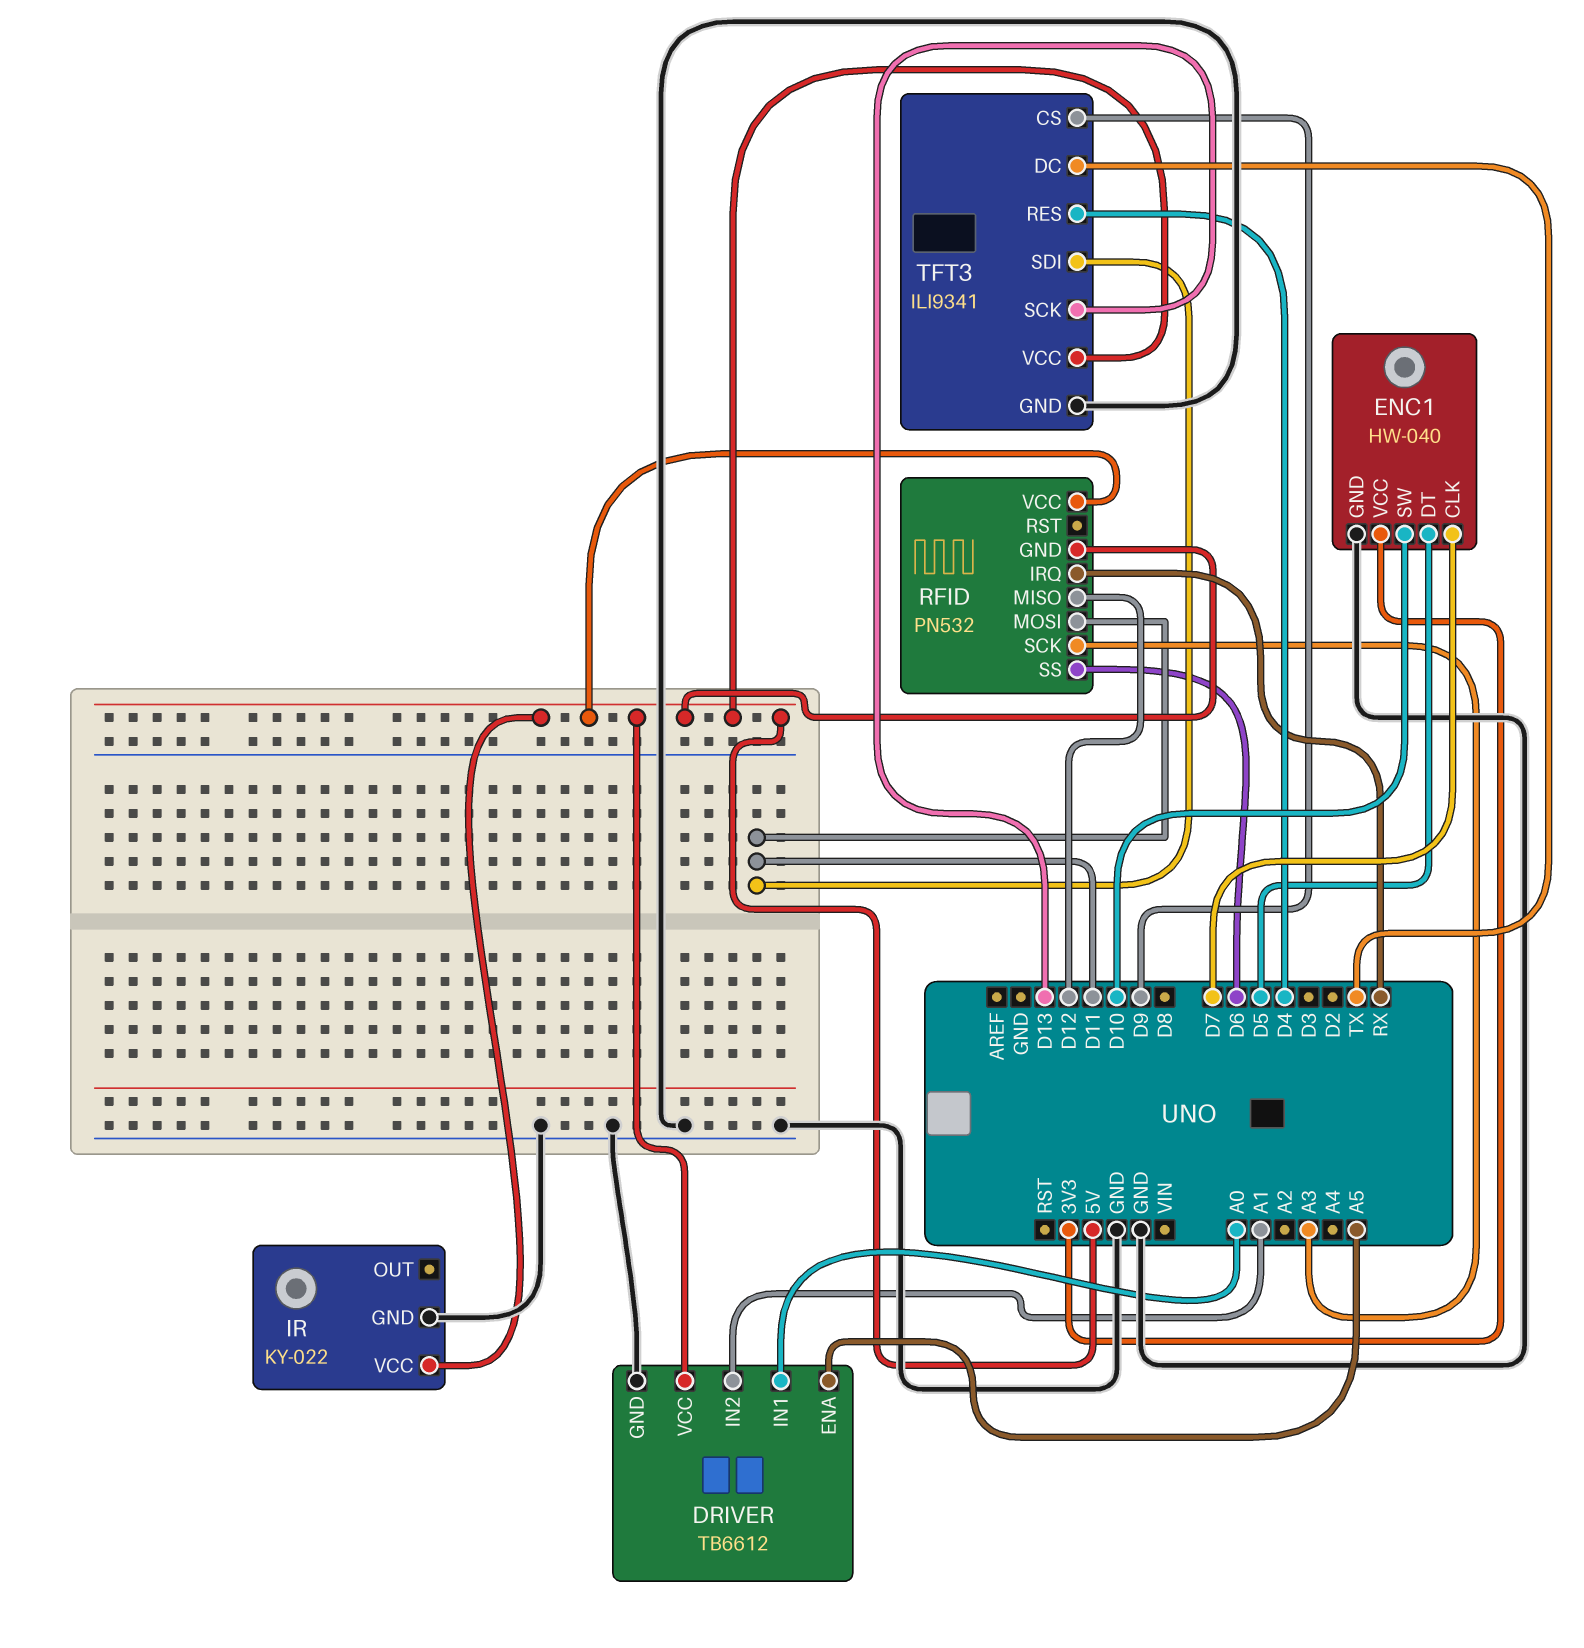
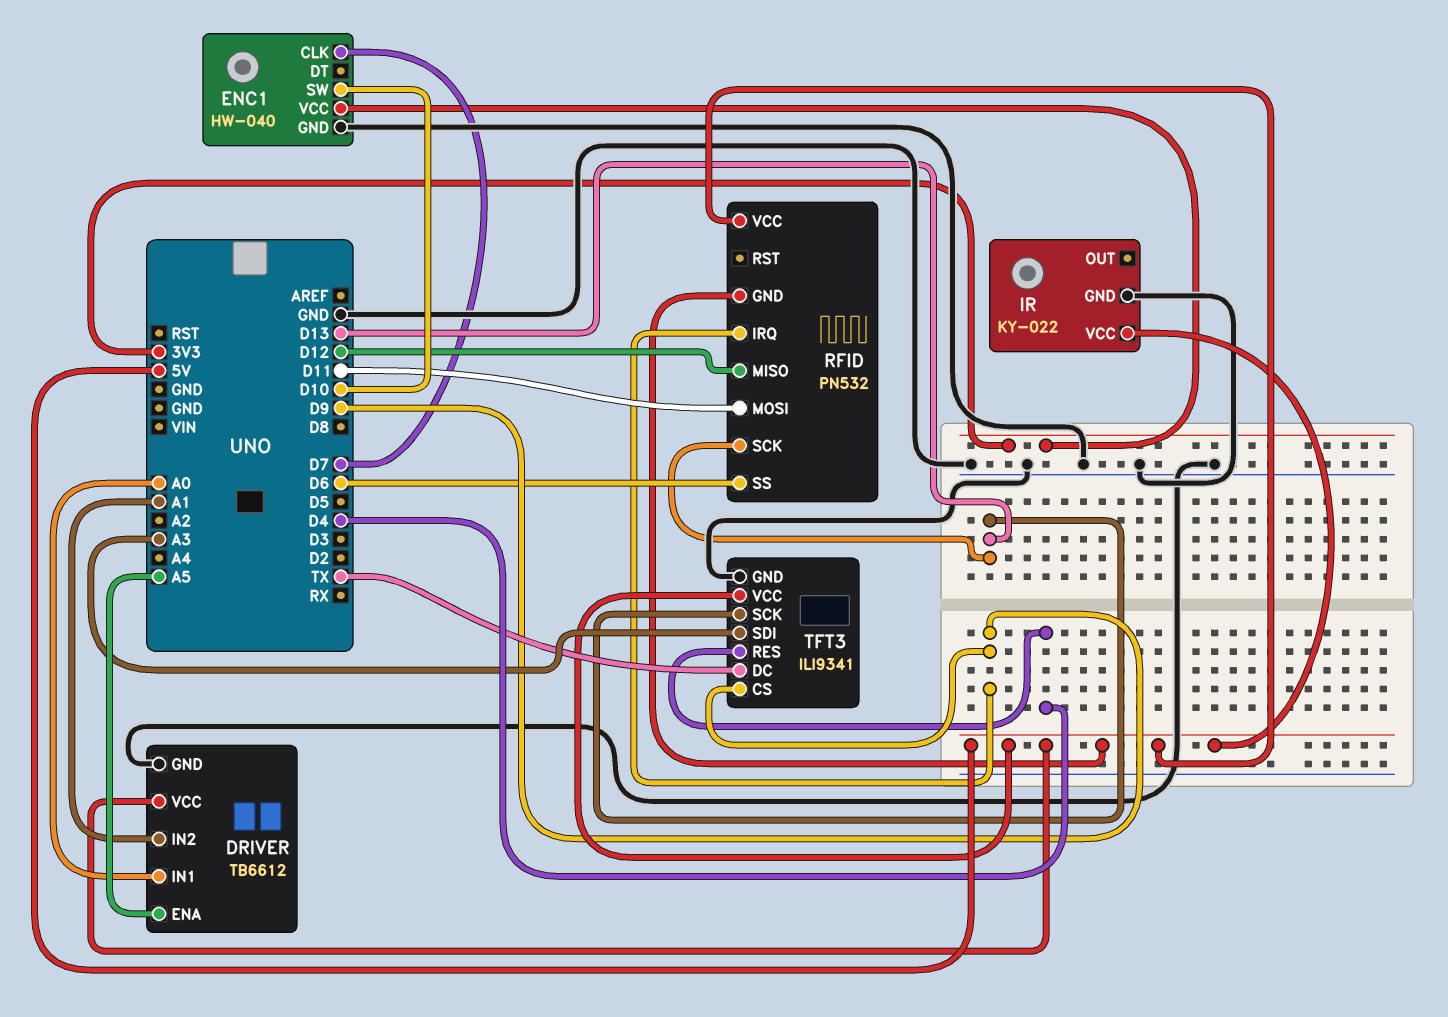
ENC1 pin DT: D5 -> none
RFID pin IRQ: RX -> D9
RFID pin SCK: A3 -> D13
TFT3 pin SDI: D11 -> A3

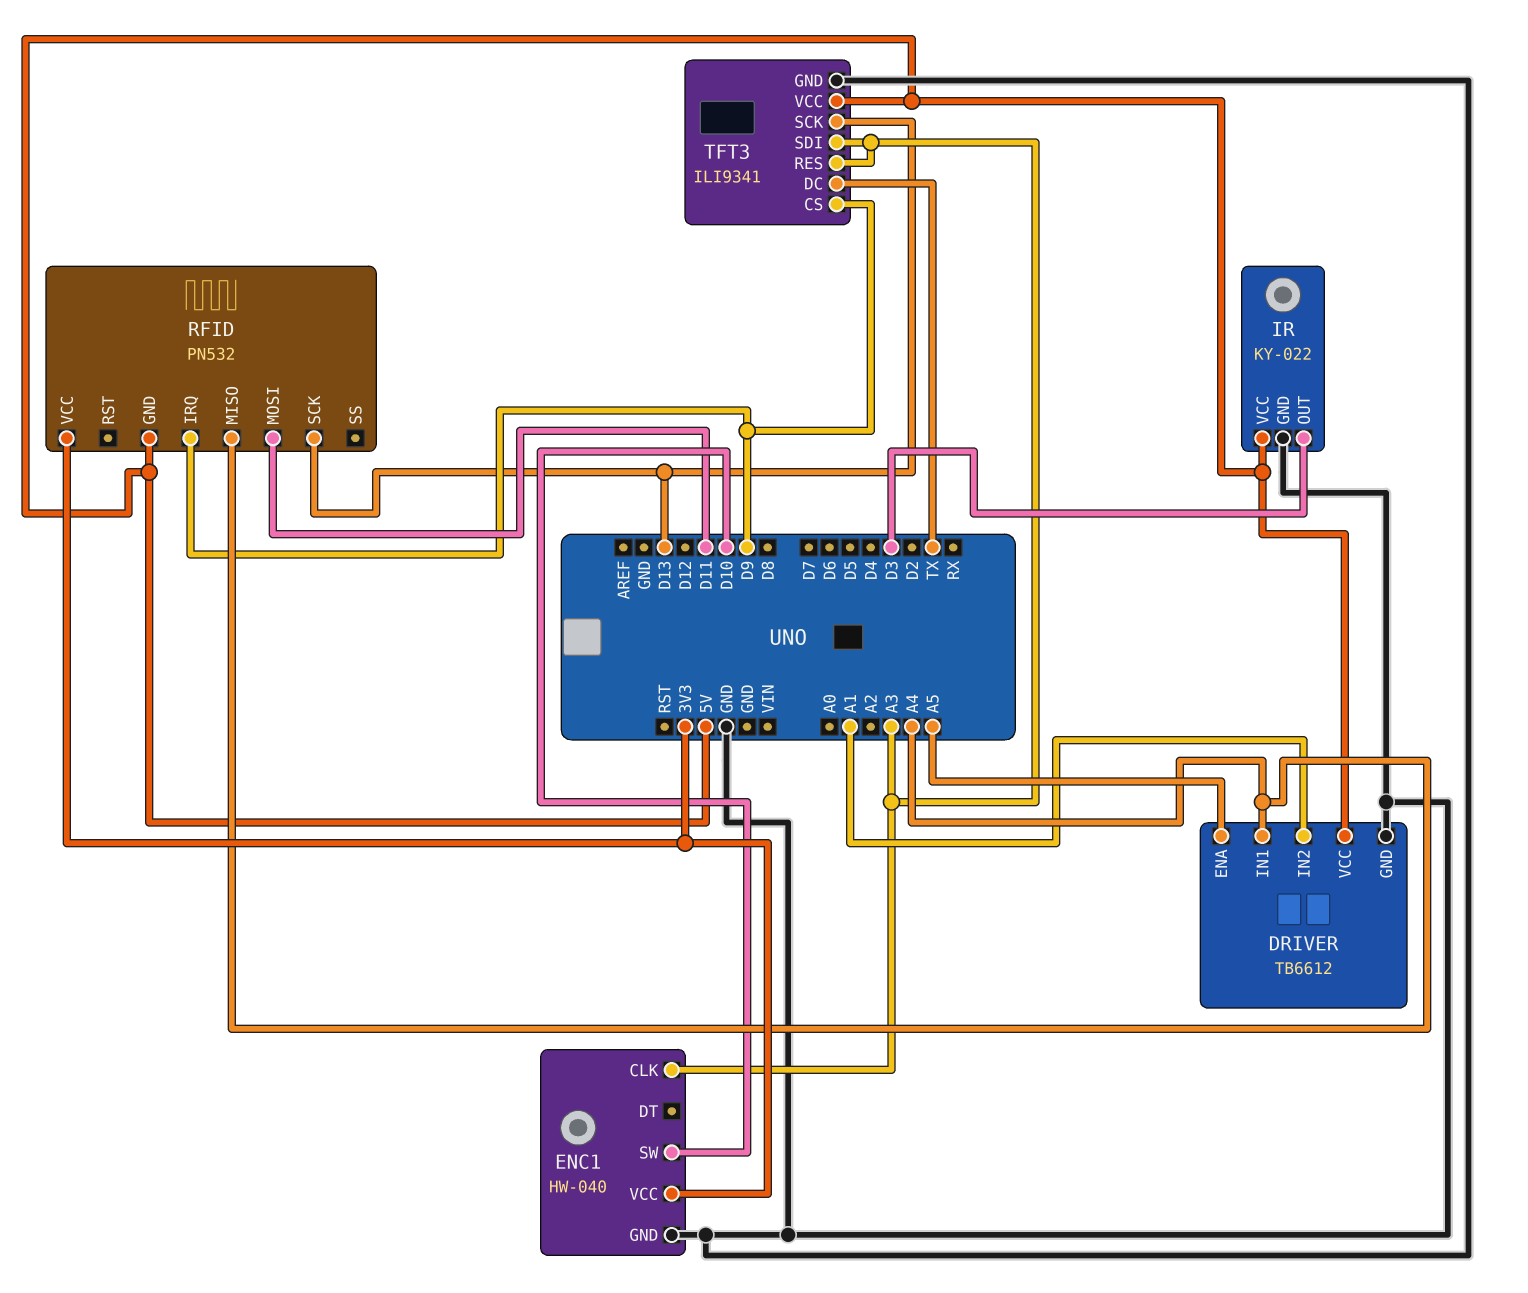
DRIVER pin IN1: A0 -> A4
ENC1 pin CLK: D7 -> A3
IR pin OUT: none -> D3
RFID pin MISO: D12 -> A4
RFID pin SS: D6 -> none
RFID pin VCC: 5V -> 3V3
TFT3 pin RES: D4 -> A3

